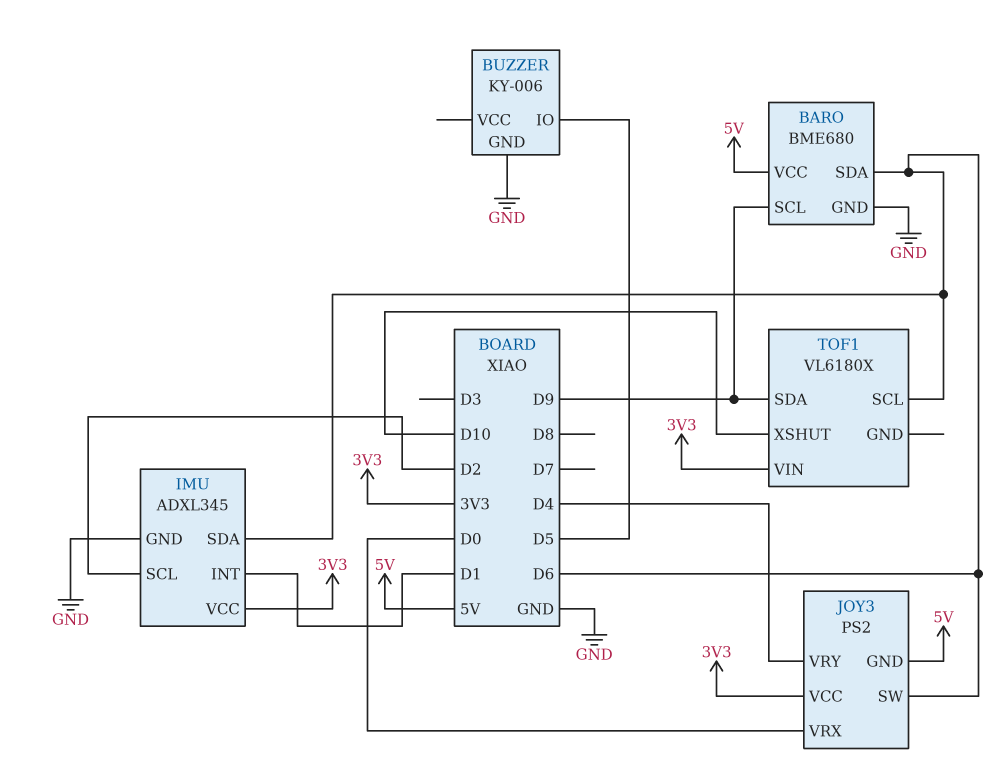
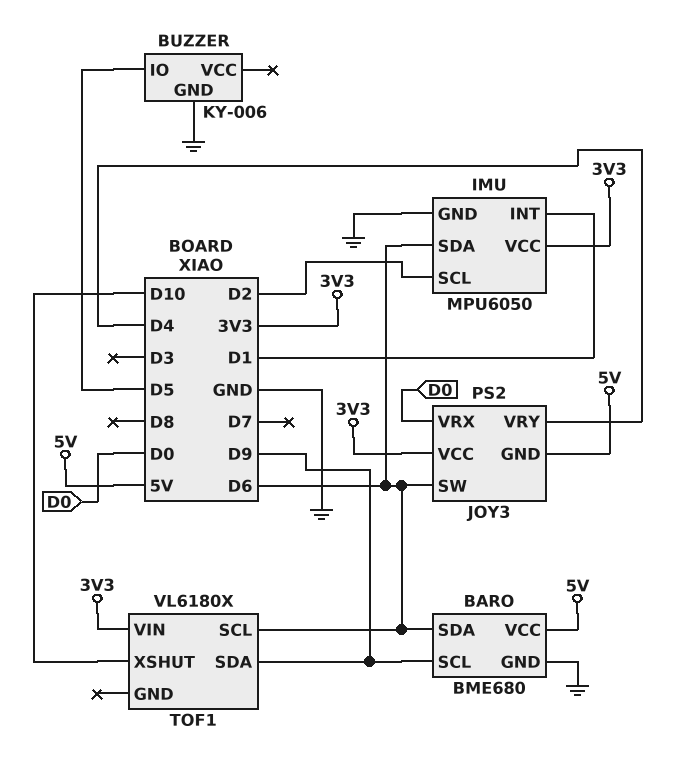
IMU: ADXL345 -> MPU6050

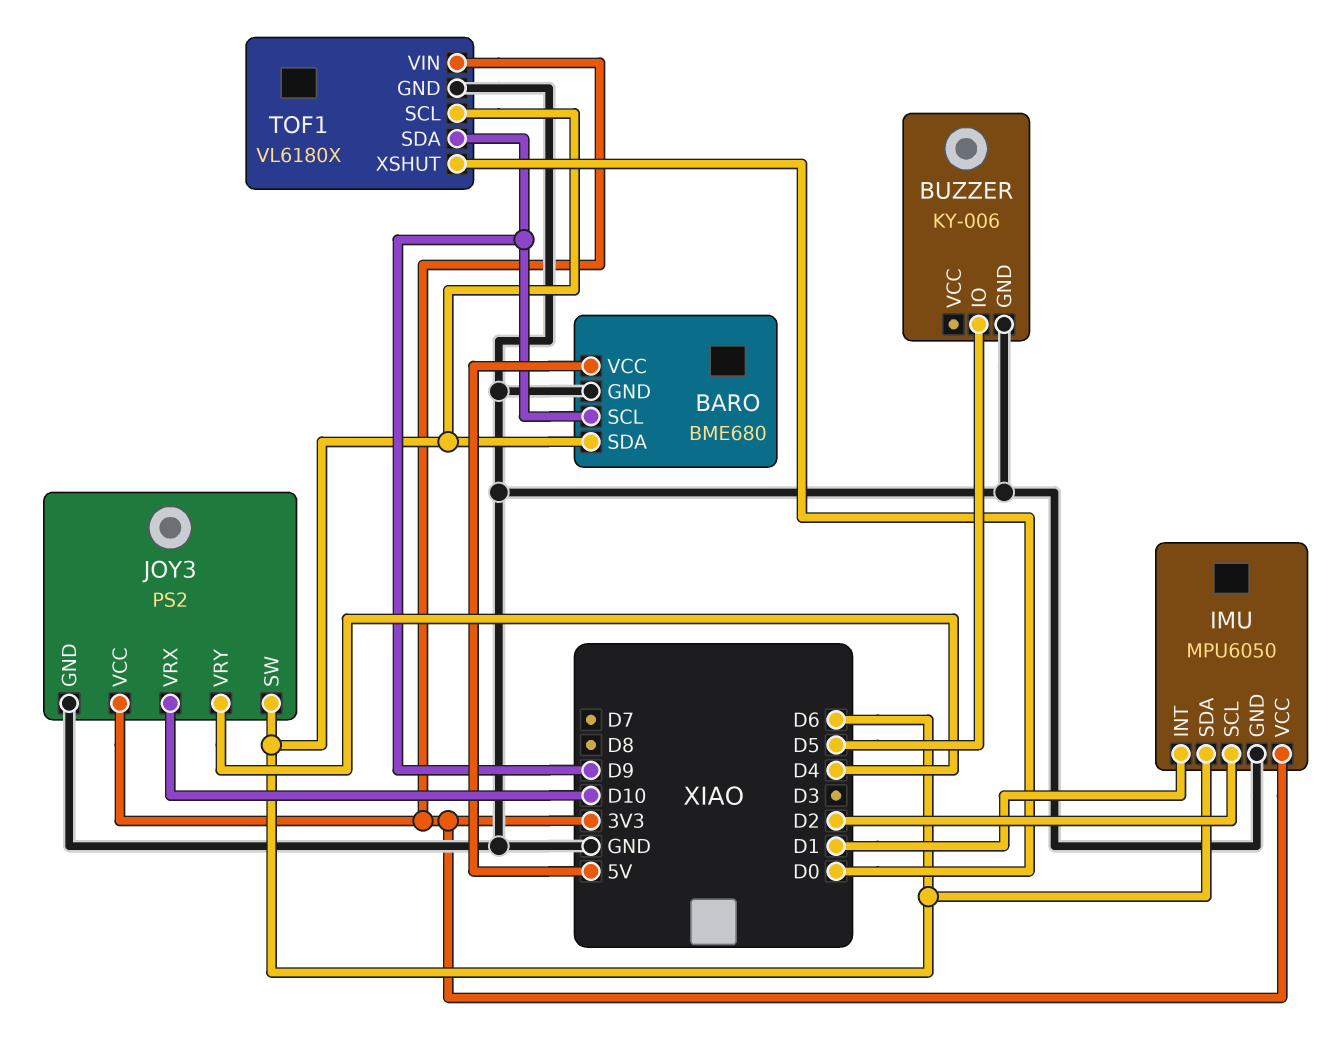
JOY3 pin GND: 5V -> GND
JOY3 pin VRX: D0 -> D10
TOF1 pin GND: none -> GND
TOF1 pin XSHUT: D10 -> D0

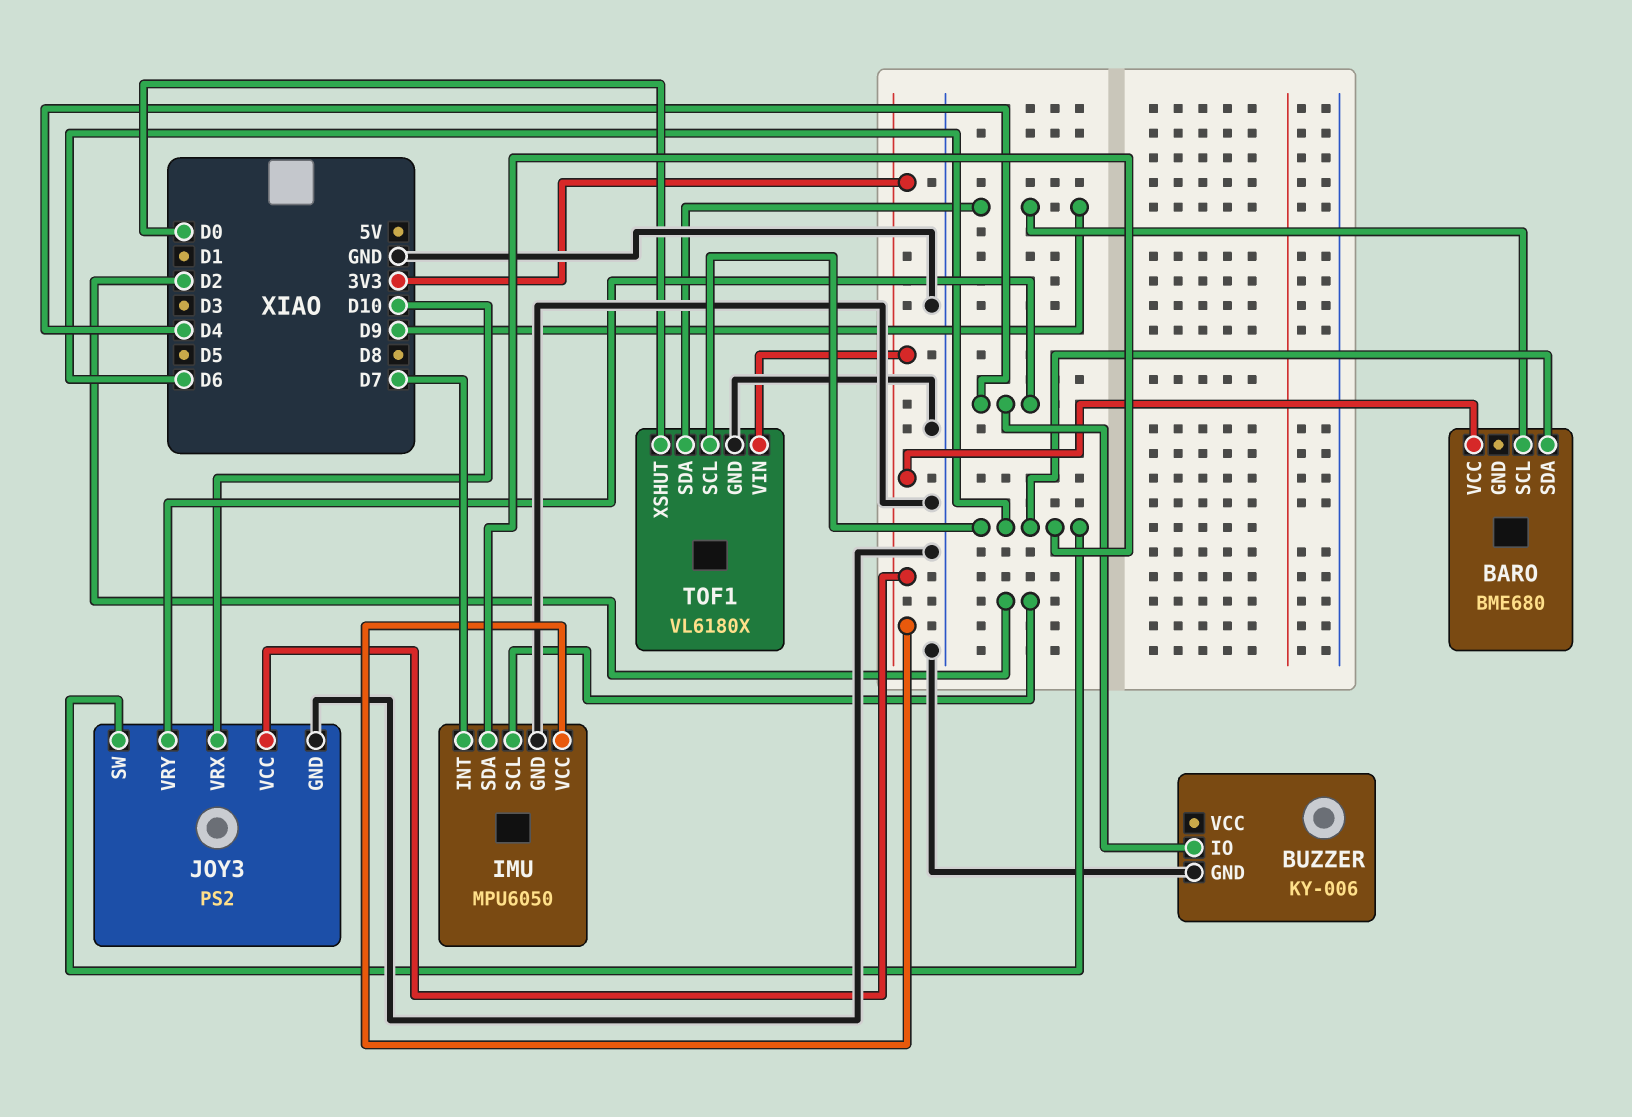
BARO pin GND: GND -> none
BARO pin VCC: 5V -> 3V3
BUZZER pin IO: D5 -> D4
IMU pin INT: D1 -> D7

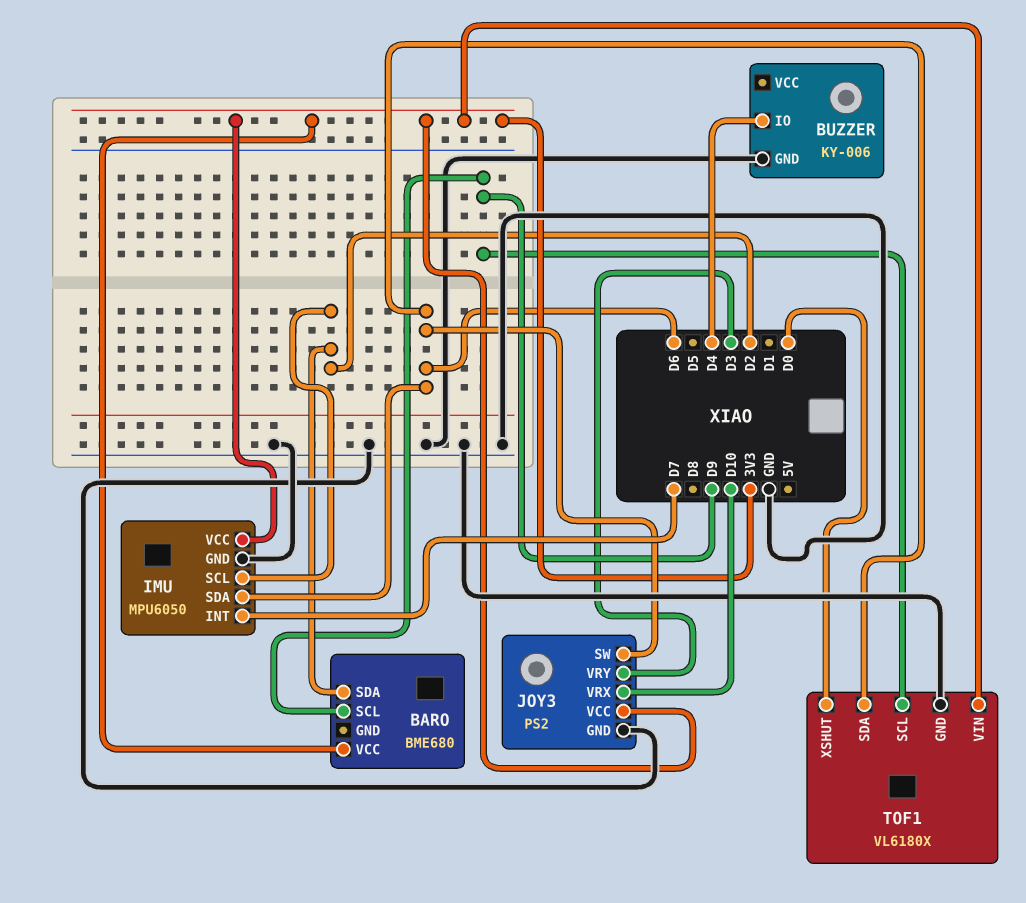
BARO pin SDA: D6 -> D2
JOY3 pin VRY: D4 -> D3
TOF1 pin SCL: D6 -> D9
TOF1 pin SDA: D9 -> D6

